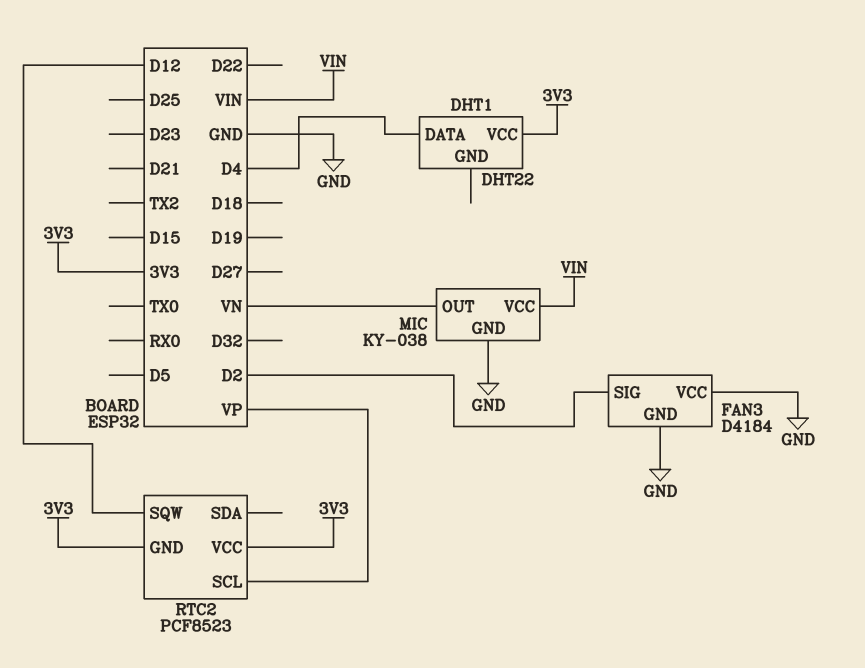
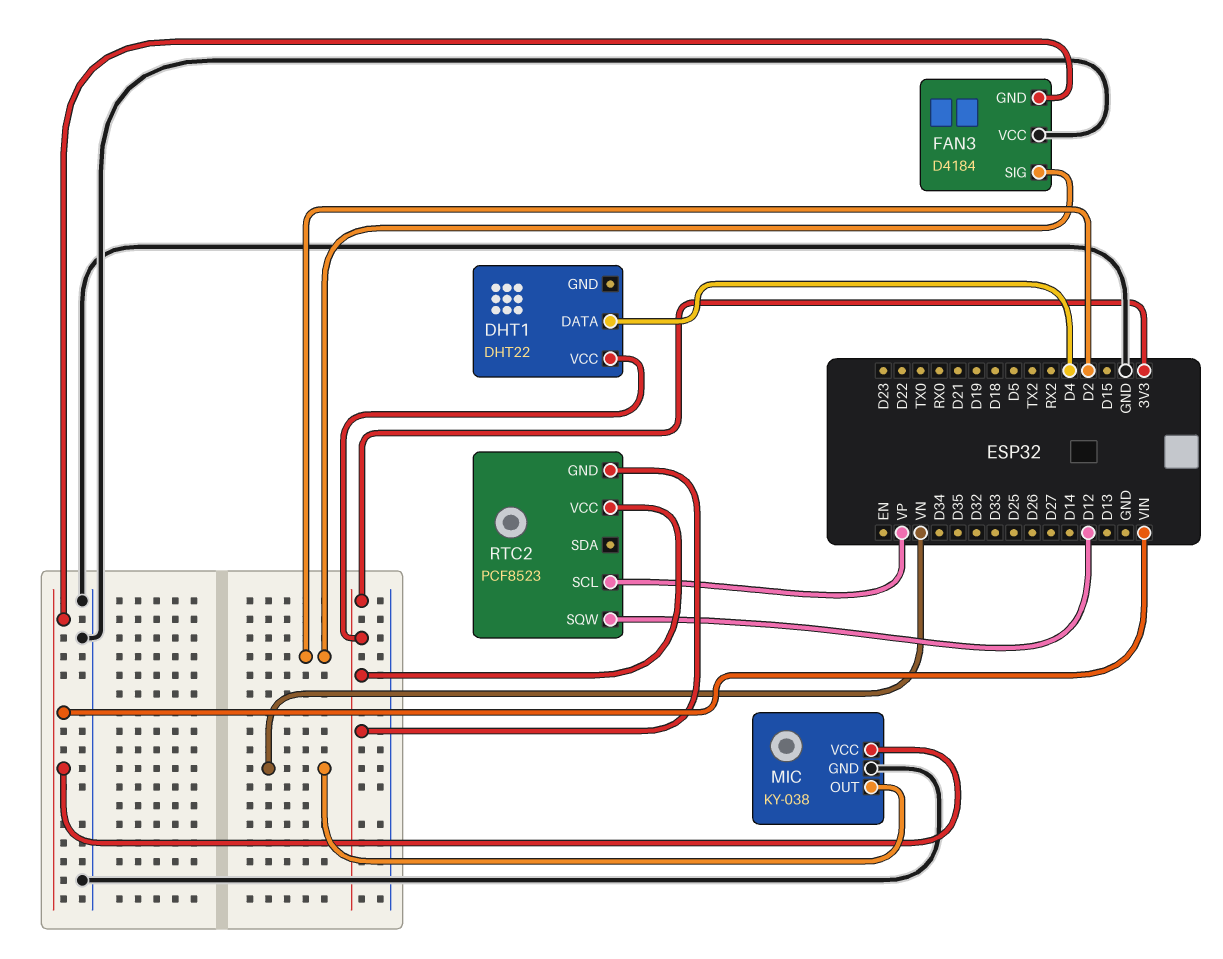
FAN3 pin GND: GND -> VIN

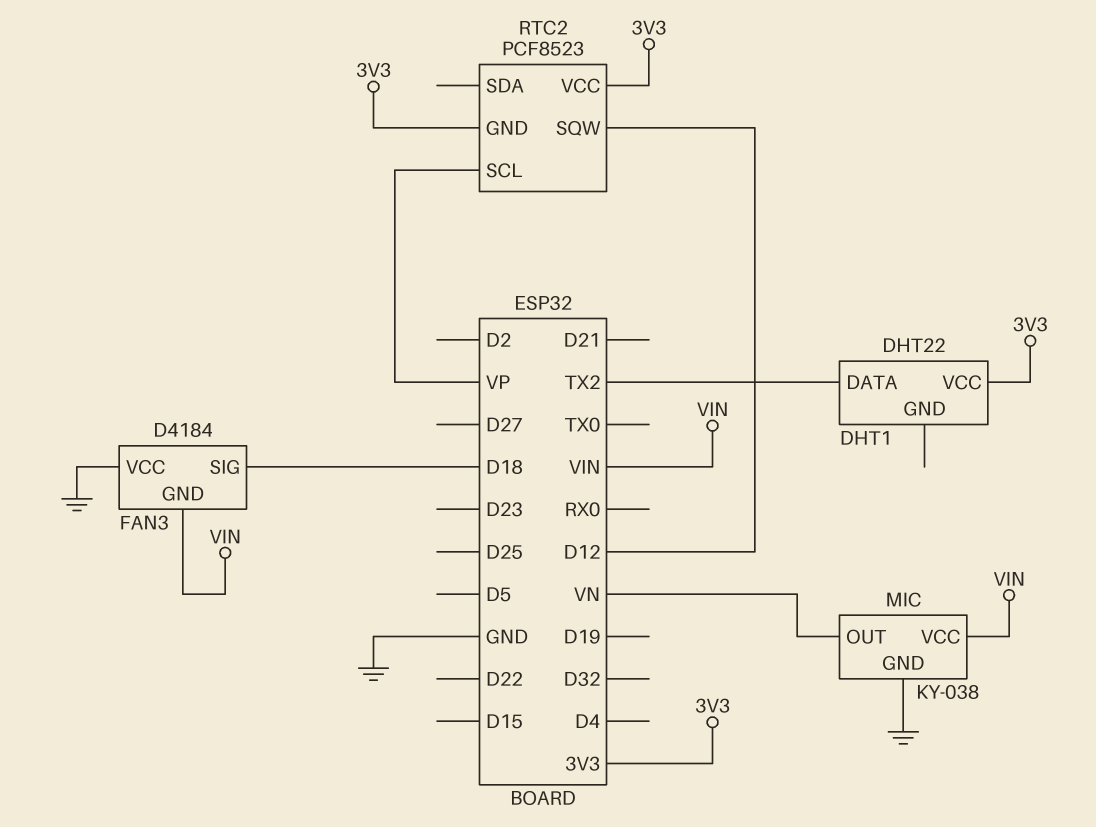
DHT1 pin DATA: D4 -> TX2
FAN3 pin SIG: D2 -> D18

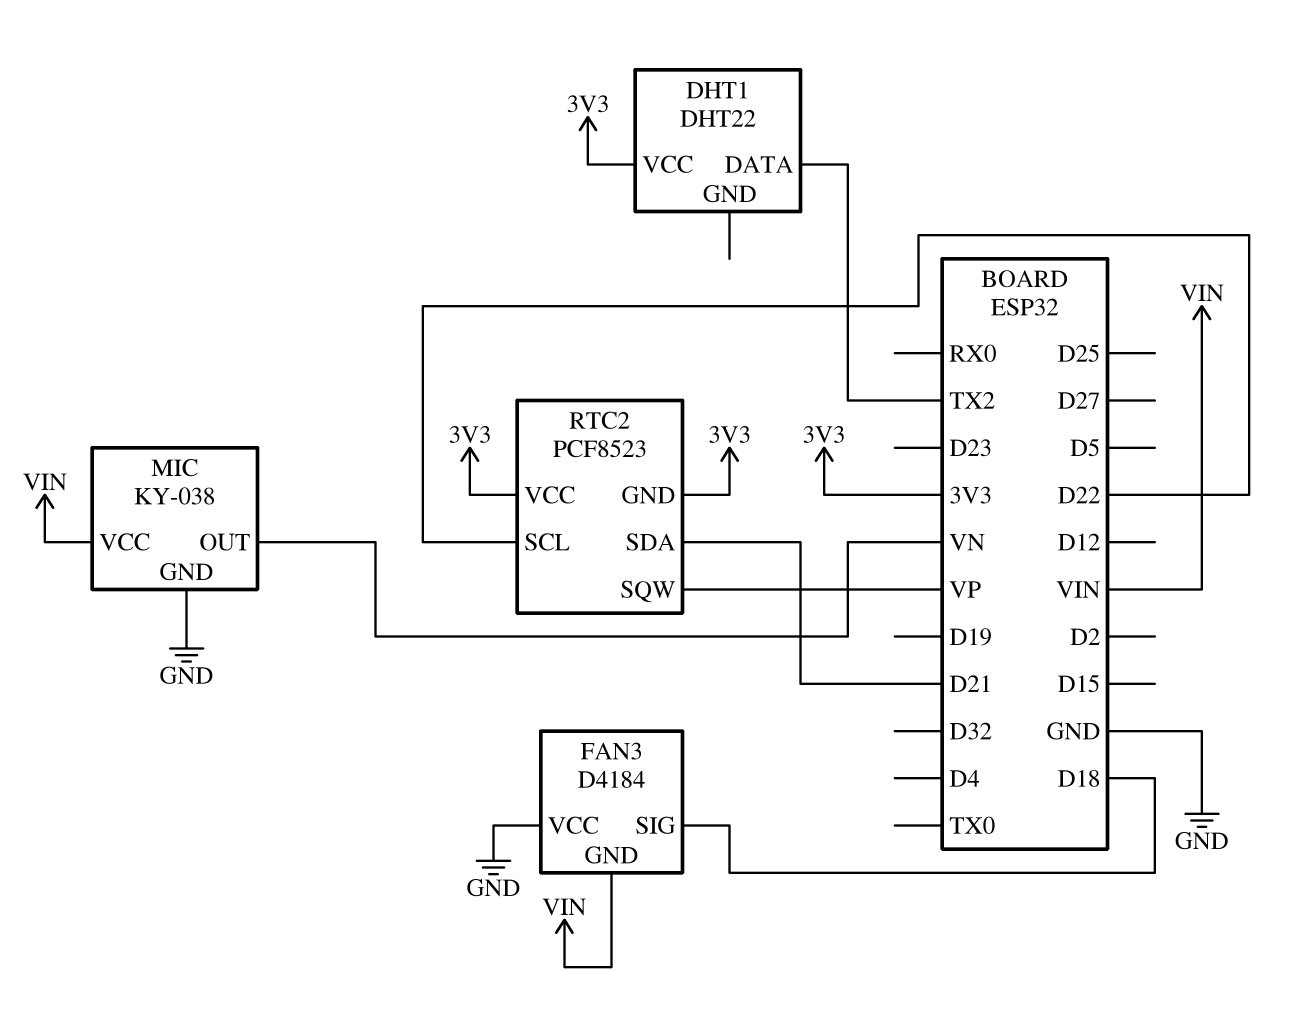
RTC2 pin SCL: VP -> D22
RTC2 pin SDA: none -> D21
RTC2 pin SQW: D12 -> VP

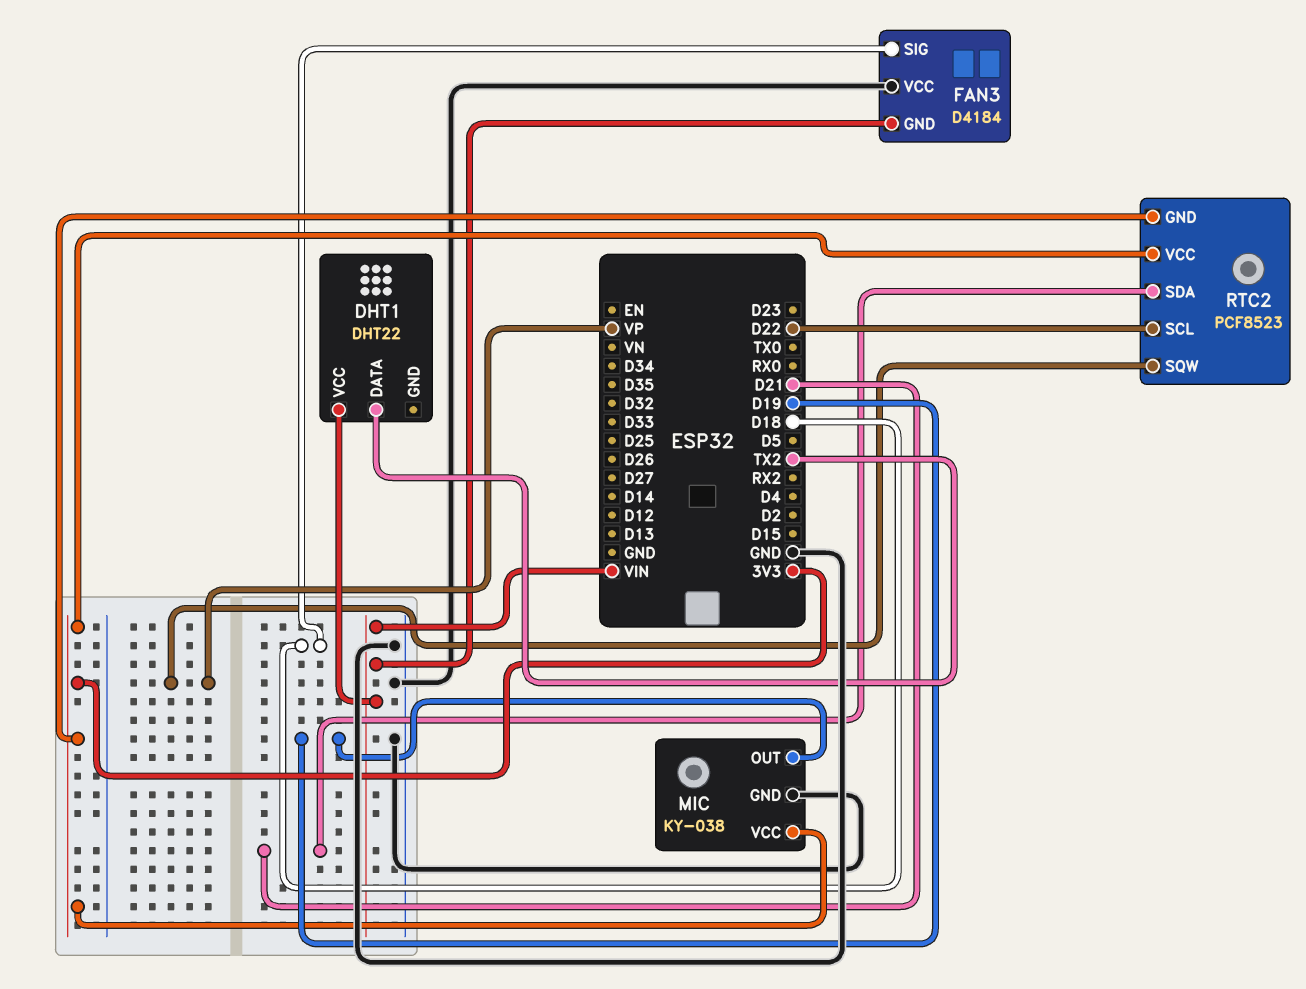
DHT1 pin VCC: 3V3 -> VIN
MIC pin OUT: VN -> D19
MIC pin VCC: VIN -> 3V3

